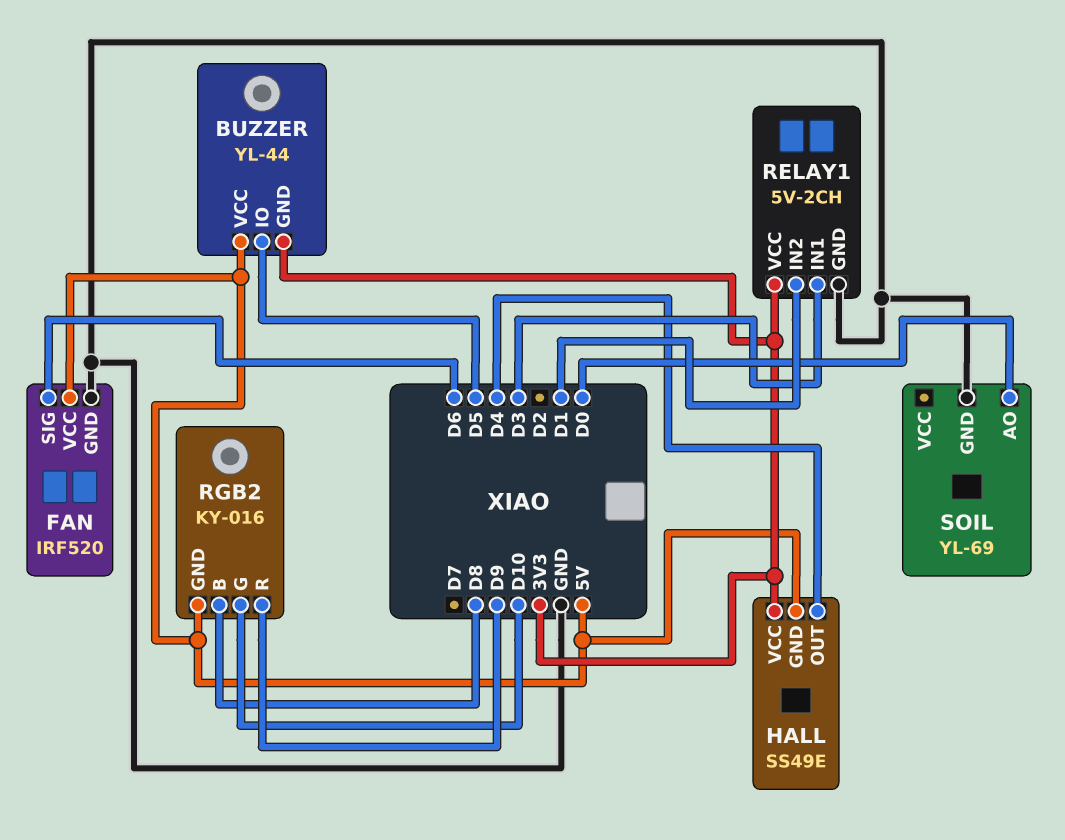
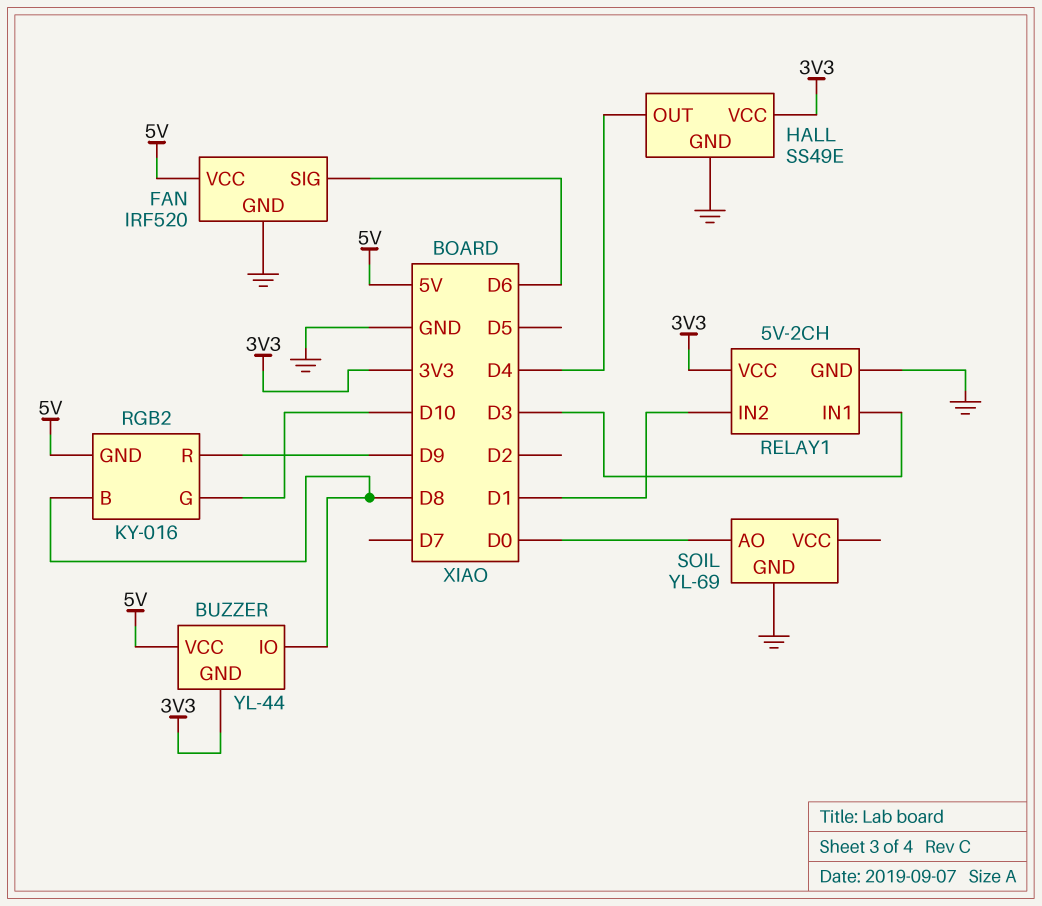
BUZZER pin IO: D5 -> D8
HALL pin GND: 5V -> GND

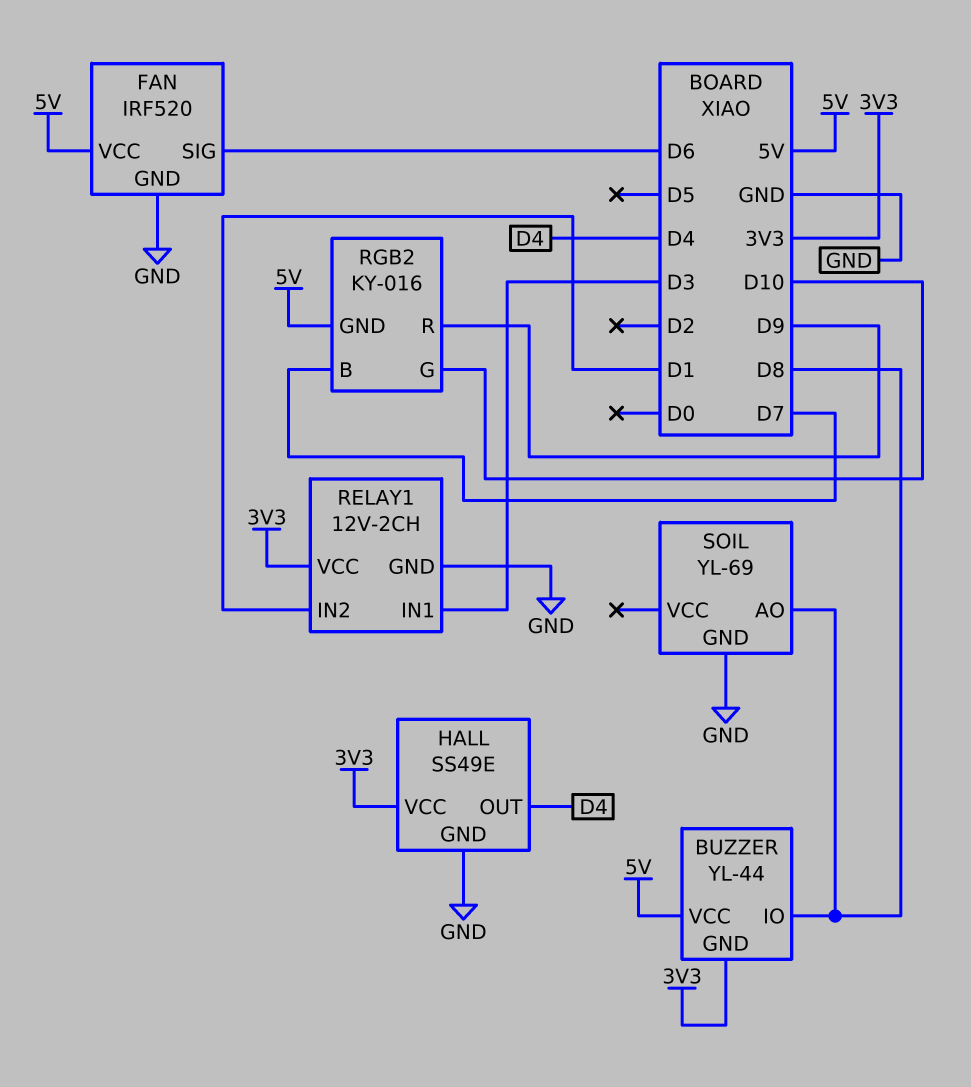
RELAY1: 5V-2CH -> 12V-2CH
RGB2 pin B: D8 -> D7
SOIL pin AO: D0 -> D8

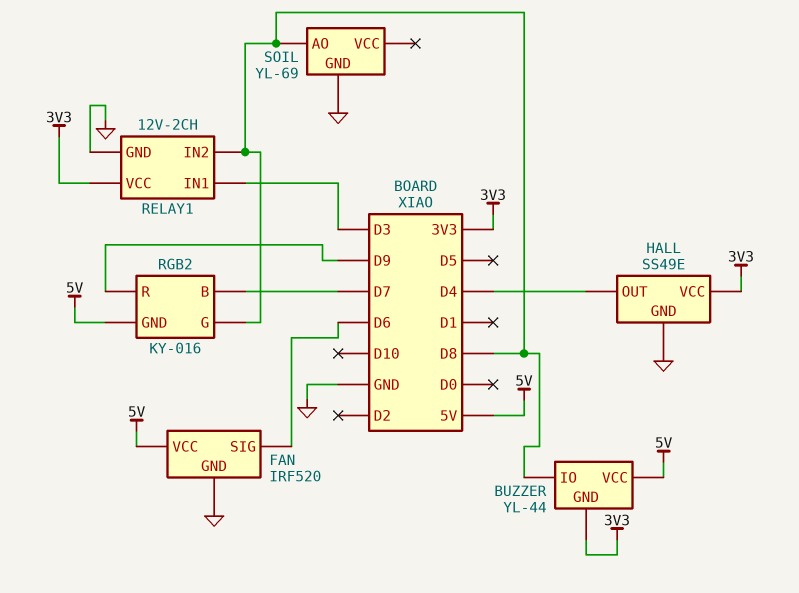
RELAY1 pin IN2: D1 -> D8
RGB2 pin G: D10 -> D8

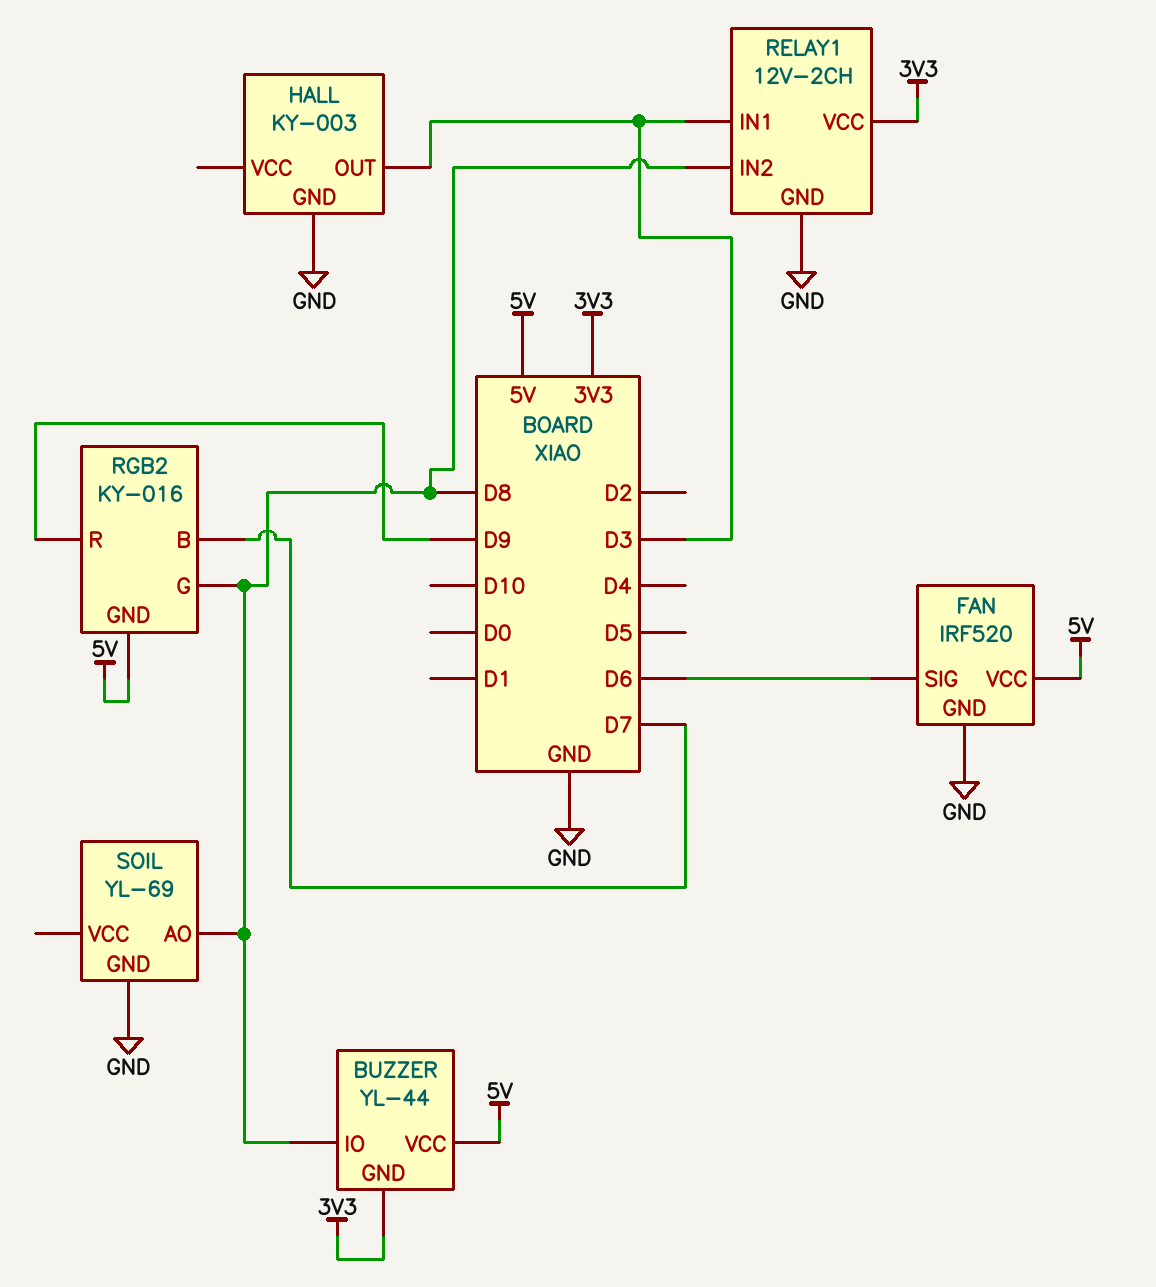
HALL: SS49E -> KY-003
HALL pin OUT: D4 -> D3
HALL pin VCC: 3V3 -> none

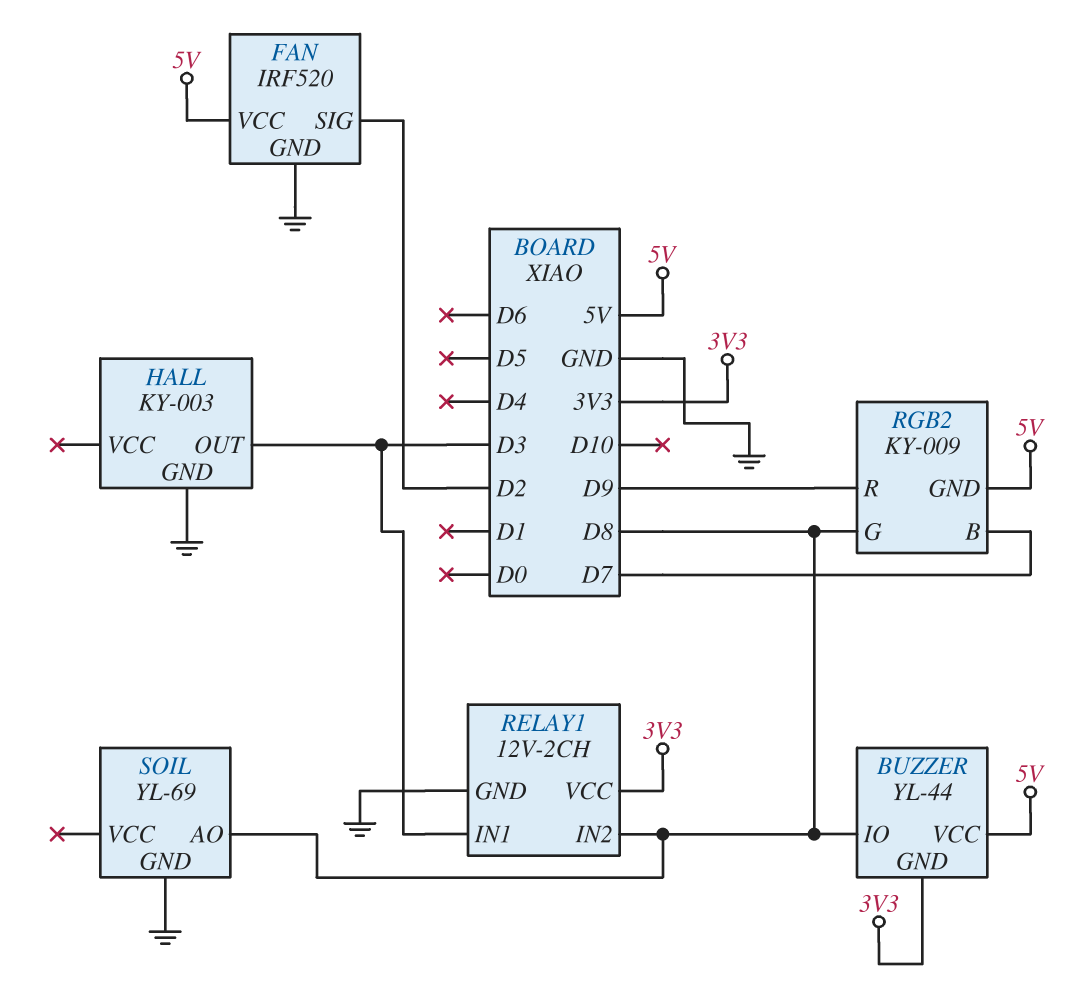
FAN pin SIG: D6 -> D2
RGB2: KY-016 -> KY-009

